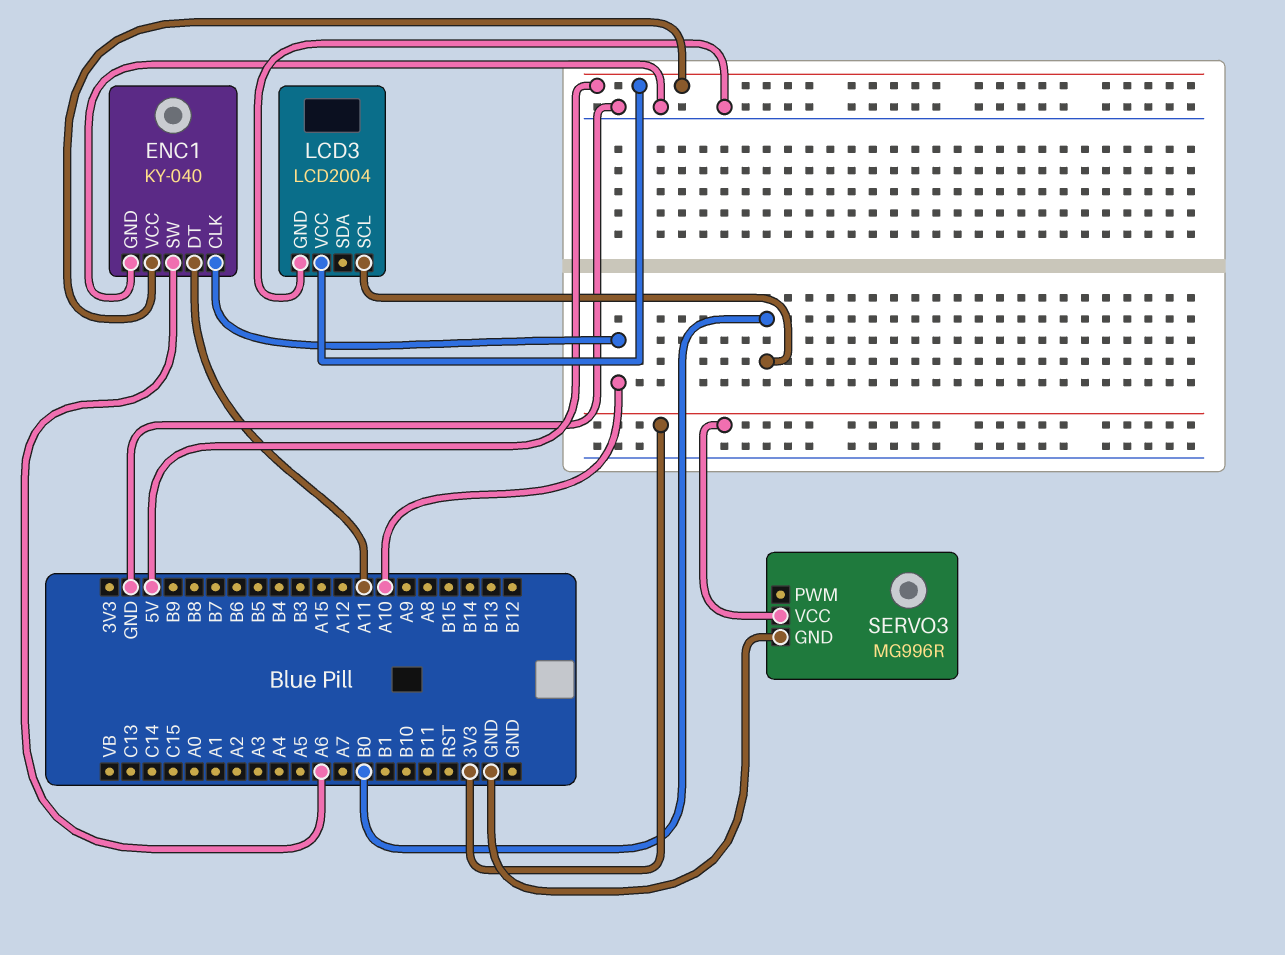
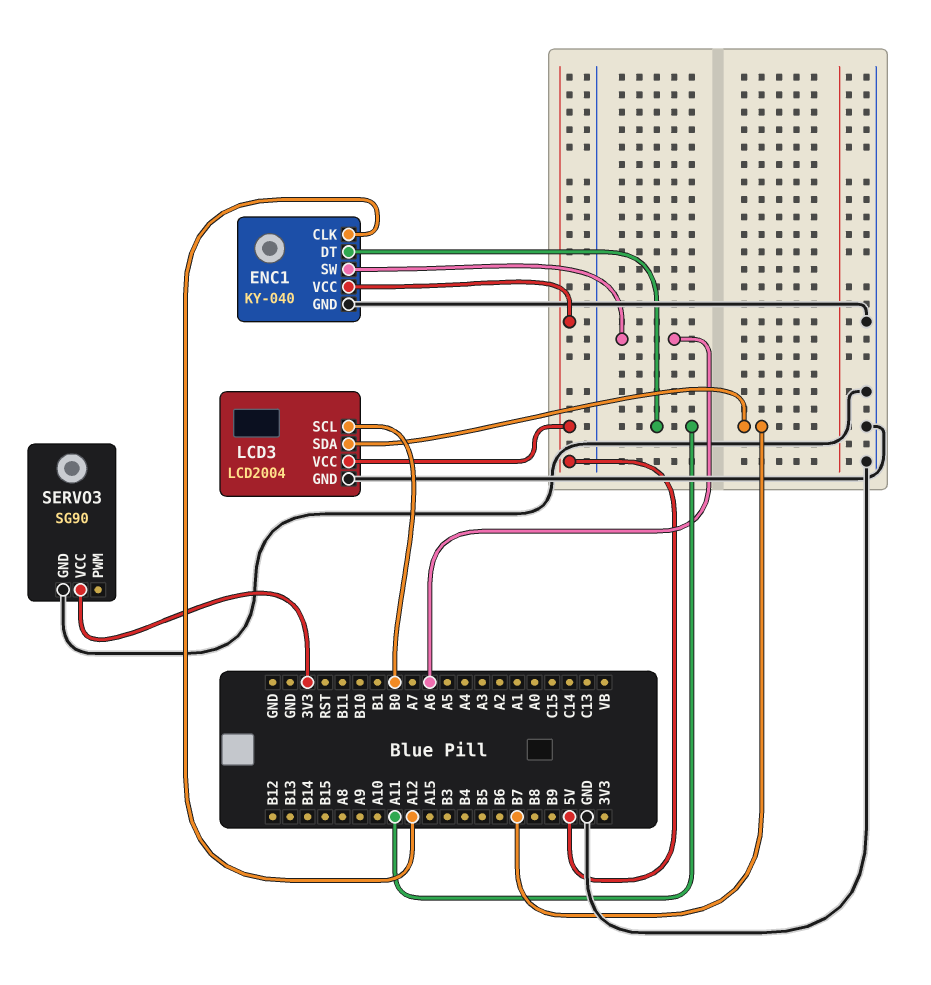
ENC1 pin CLK: A10 -> A12
LCD3 pin SDA: none -> B7
SERVO3: MG996R -> SG90

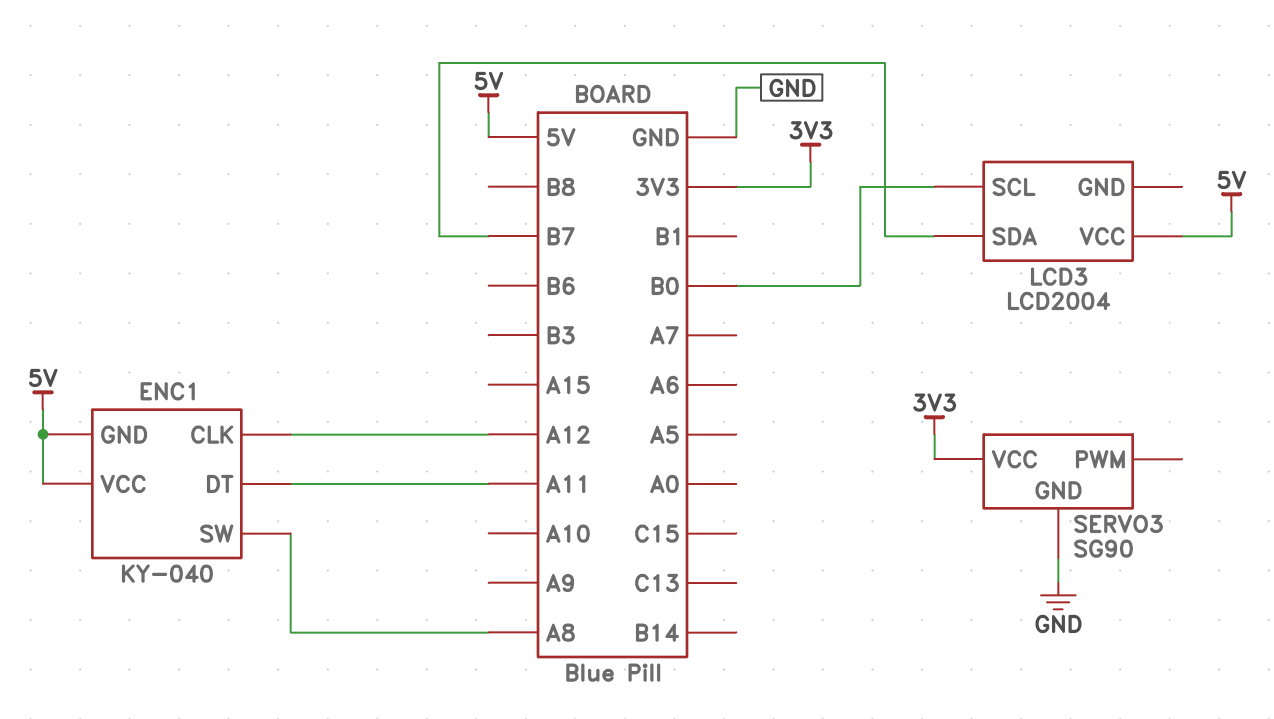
ENC1 pin GND: GND -> 5V
ENC1 pin SW: A6 -> A8
LCD3 pin GND: GND -> none

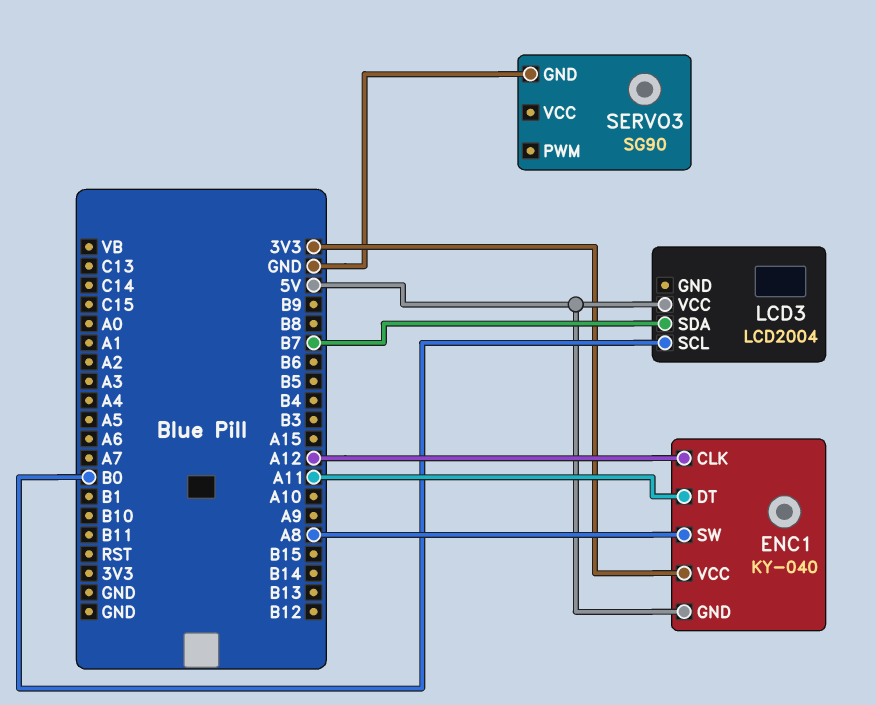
ENC1 pin VCC: 5V -> 3V3
SERVO3 pin VCC: 3V3 -> none

